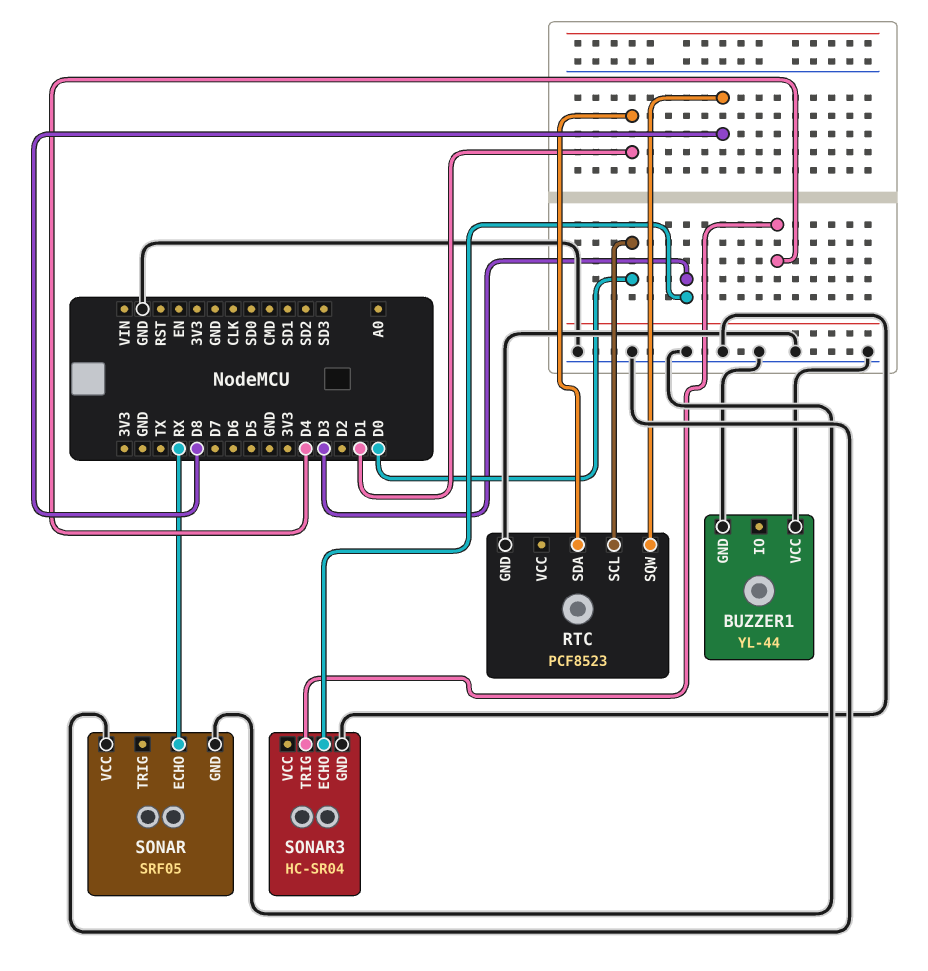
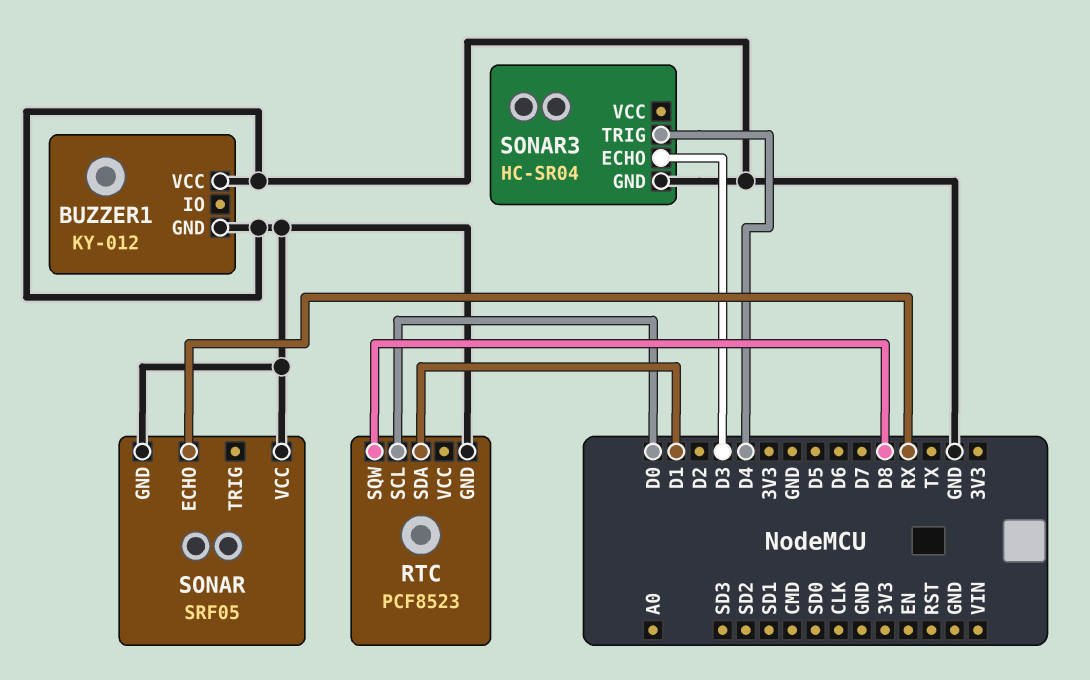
BUZZER1: YL-44 -> KY-012

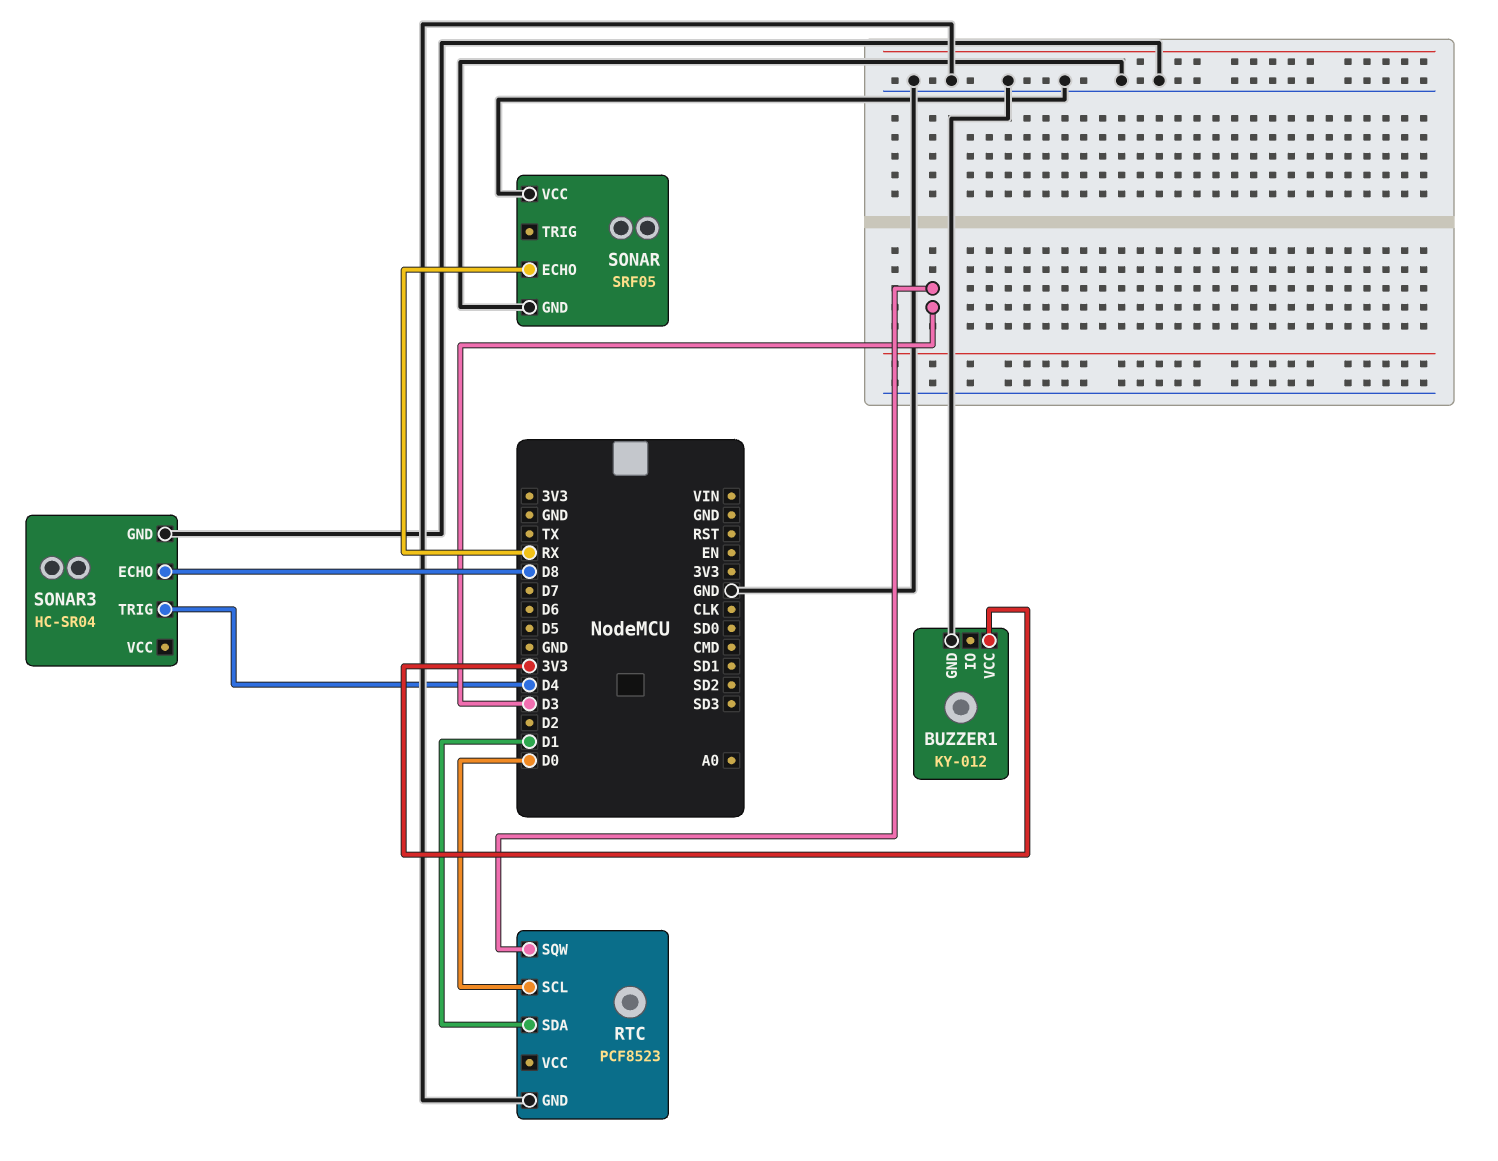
BUZZER1 pin VCC: GND -> 3V3
RTC pin SQW: D8 -> D3
SONAR3 pin ECHO: D3 -> D8

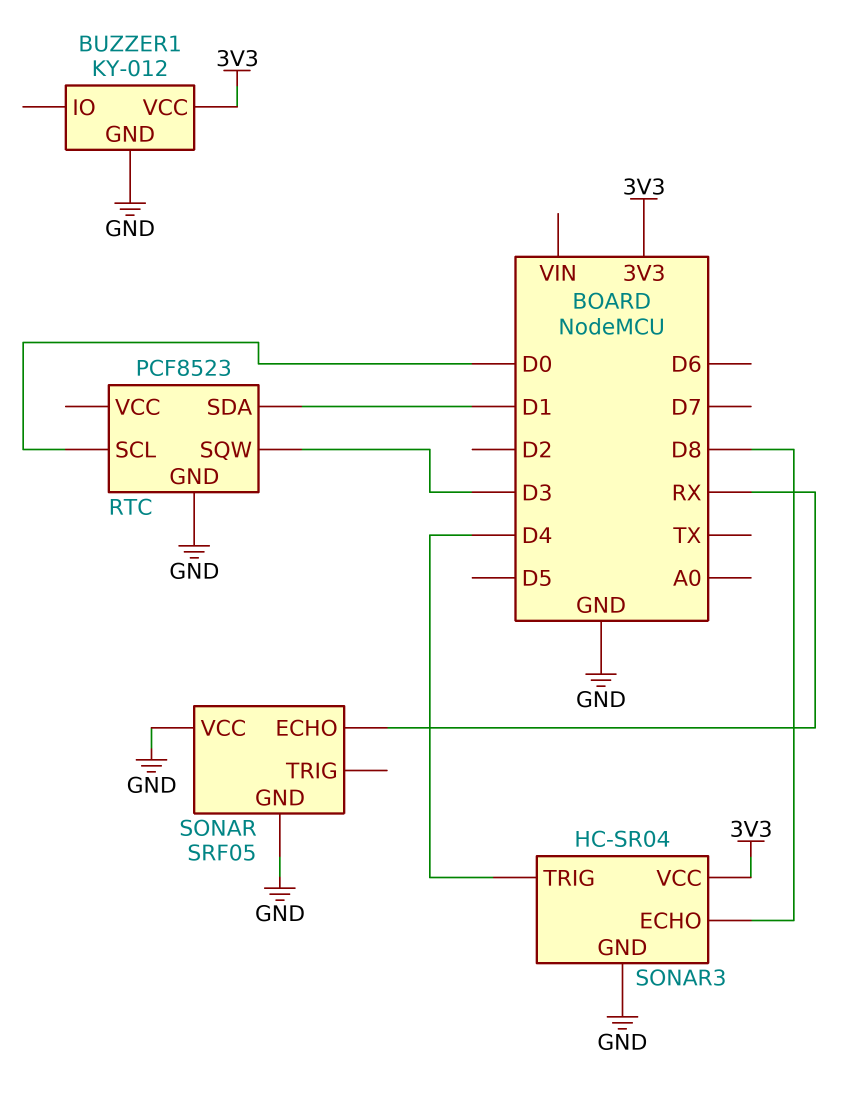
SONAR3 pin VCC: none -> 3V3

